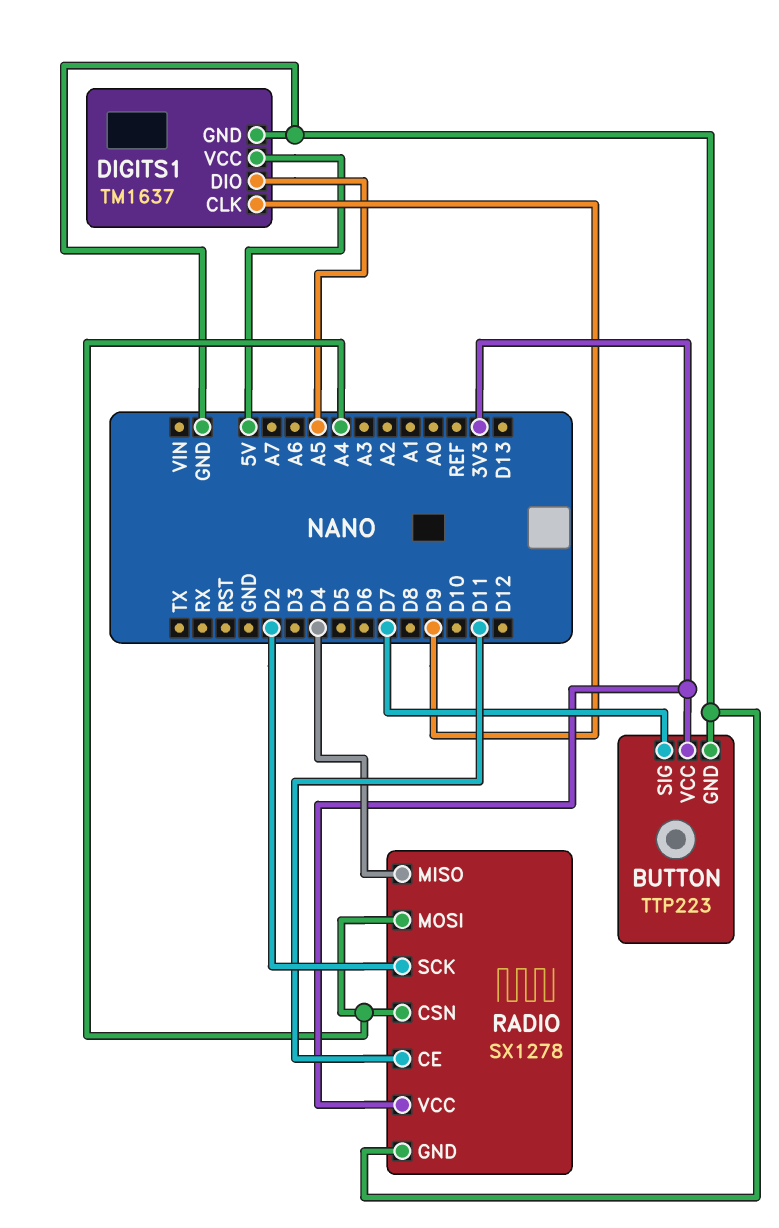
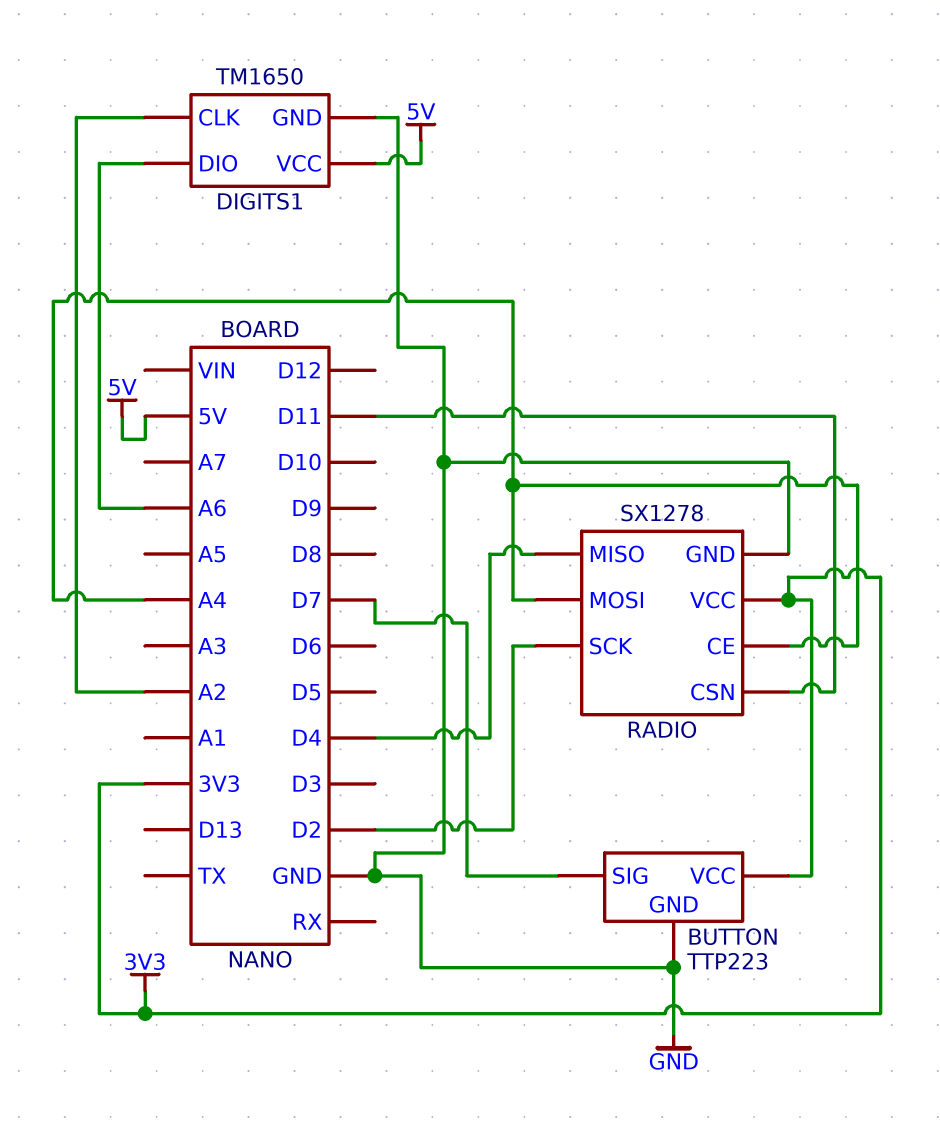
DIGITS1: TM1637 -> TM1650
DIGITS1 pin CLK: D9 -> A2
DIGITS1 pin DIO: A5 -> A6
RADIO pin CE: D11 -> A4
RADIO pin CSN: A4 -> D11

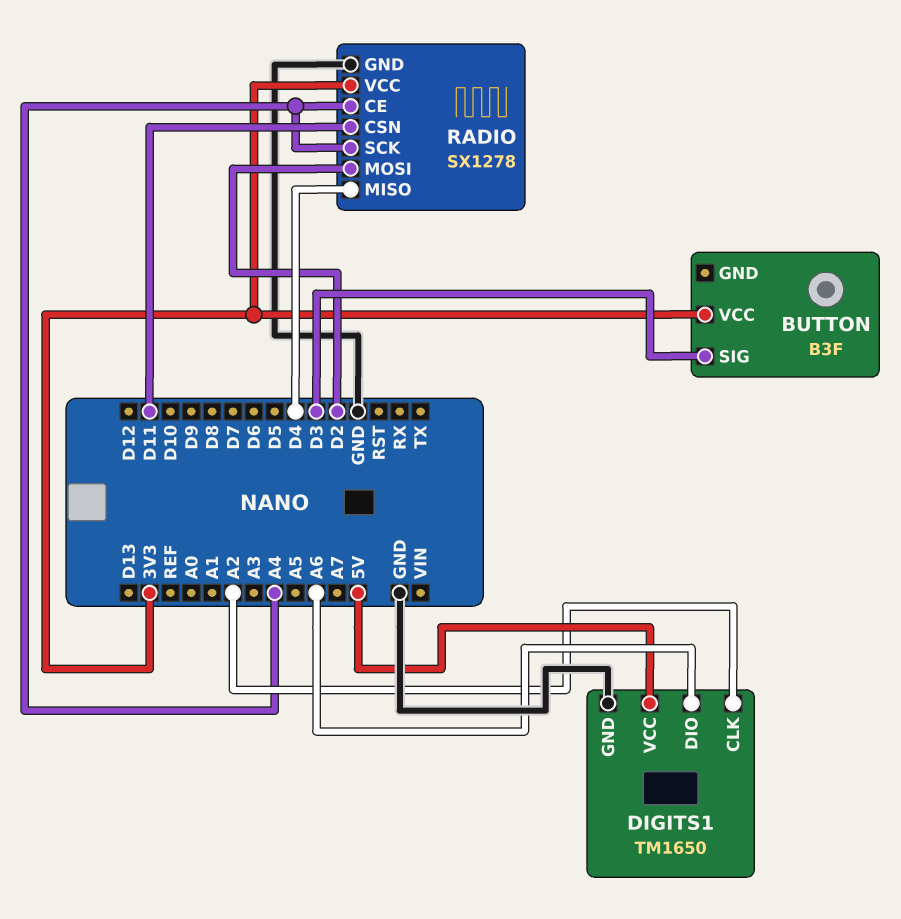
BUTTON: TTP223 -> B3F
BUTTON pin GND: GND -> none
BUTTON pin SIG: D7 -> D3
RADIO pin MOSI: A4 -> D2
RADIO pin SCK: D2 -> A4

